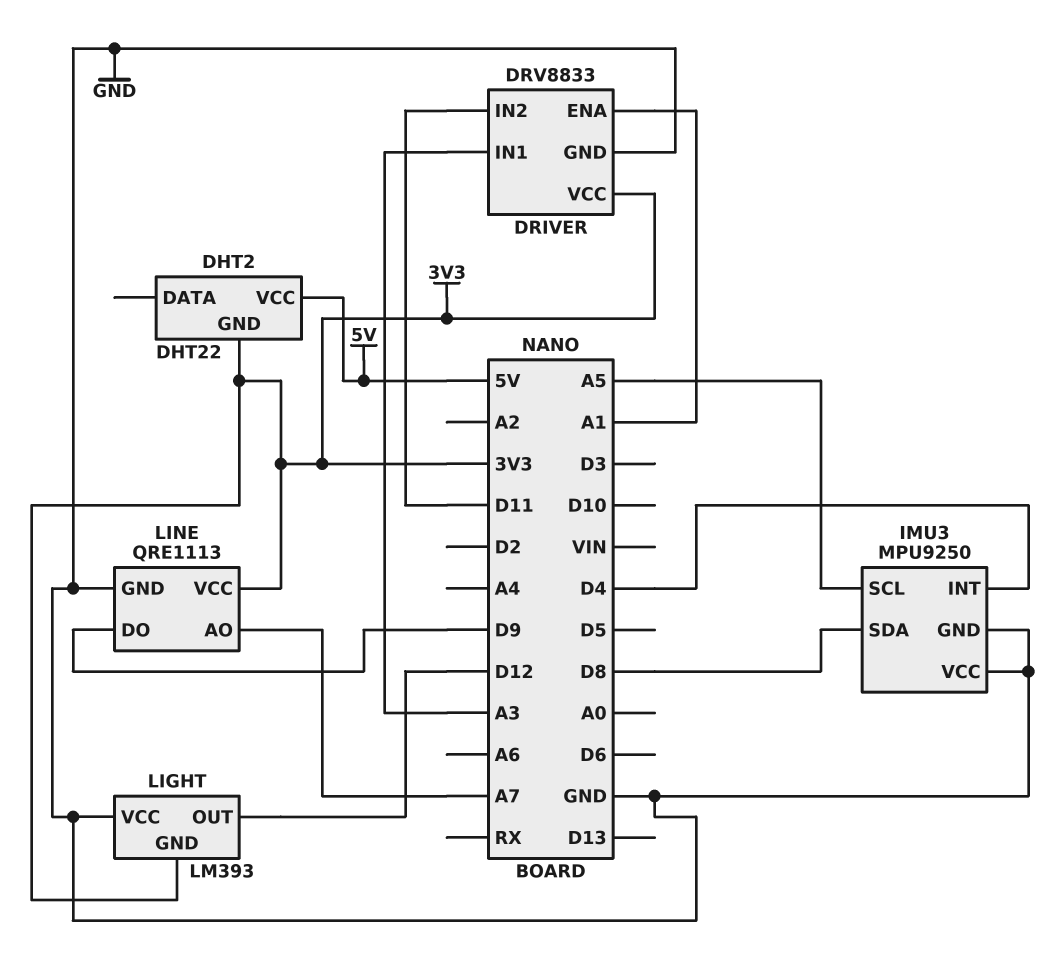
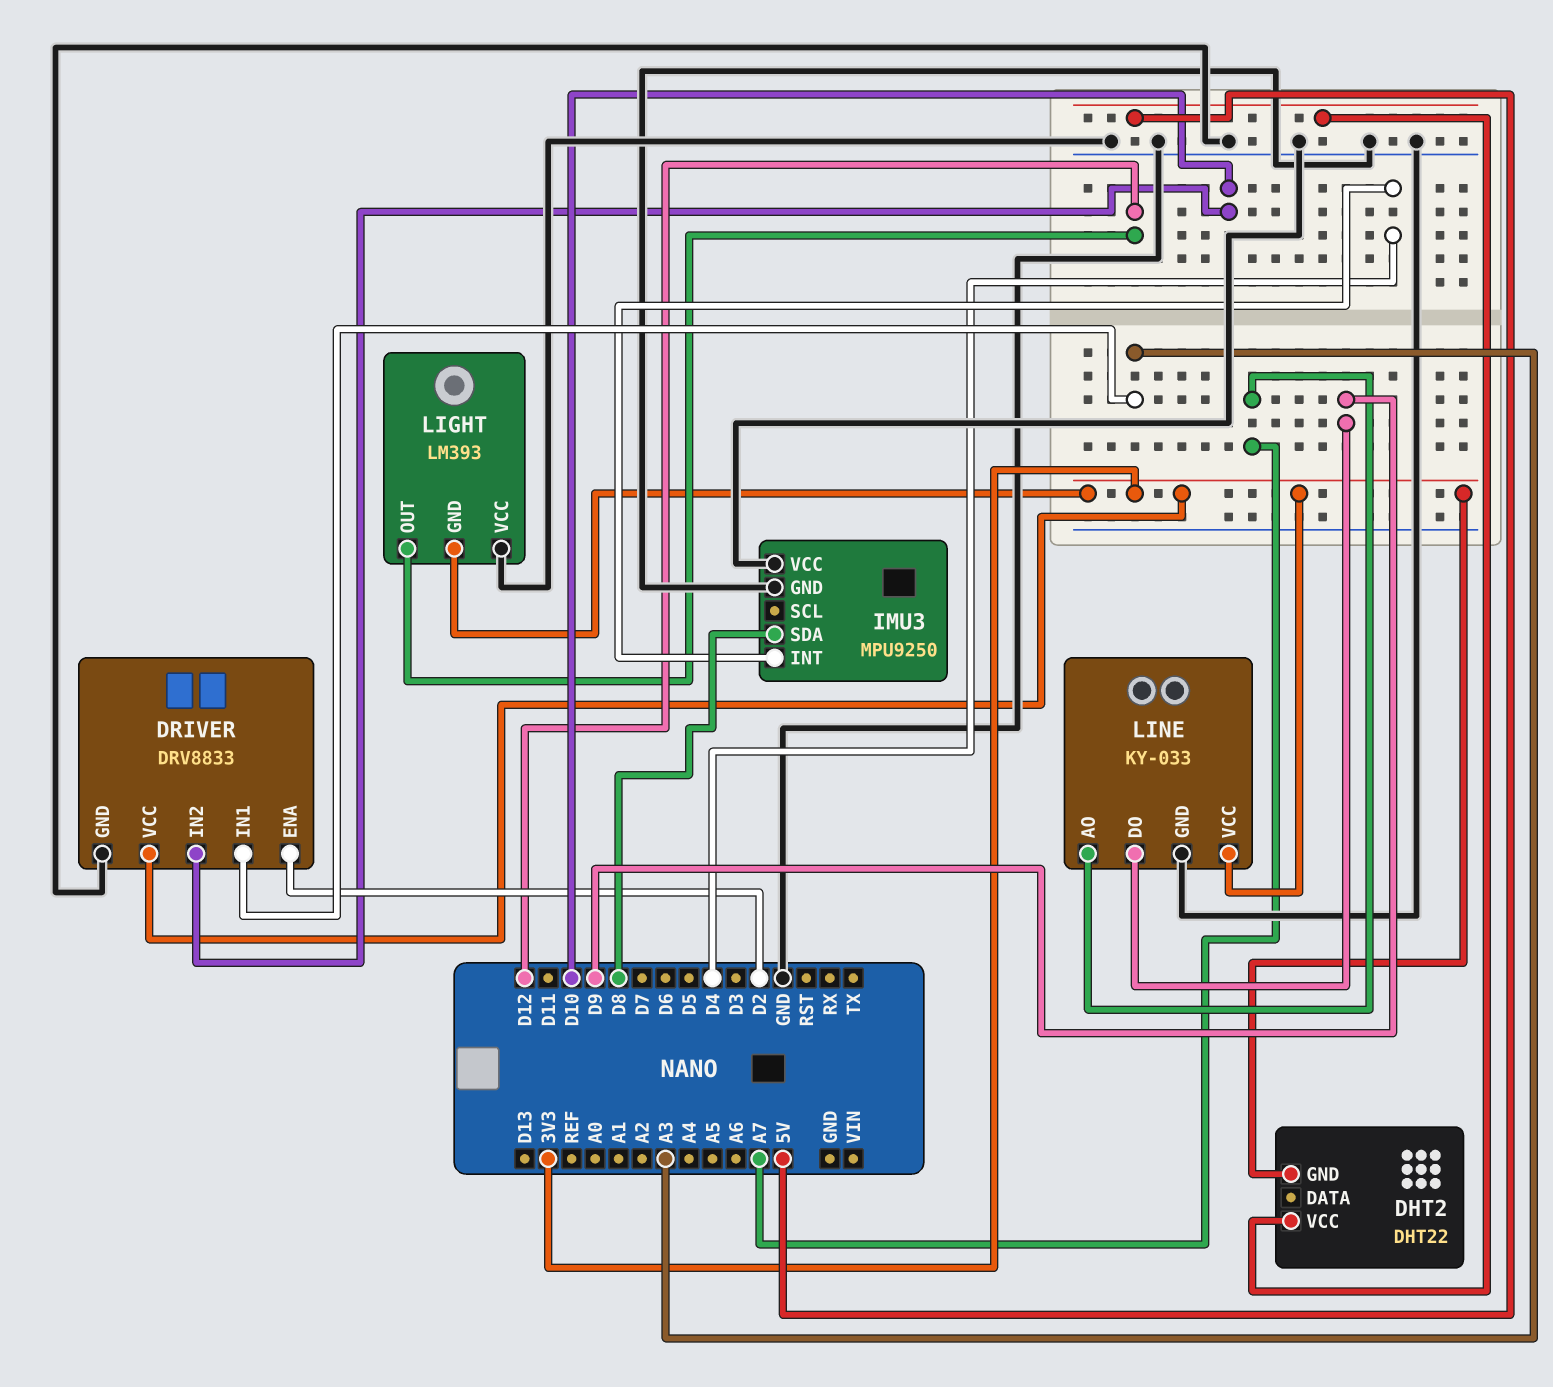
DRIVER pin ENA: A1 -> D2
DRIVER pin IN2: D11 -> D10
IMU3 pin SCL: A5 -> none
LINE: QRE1113 -> KY-033

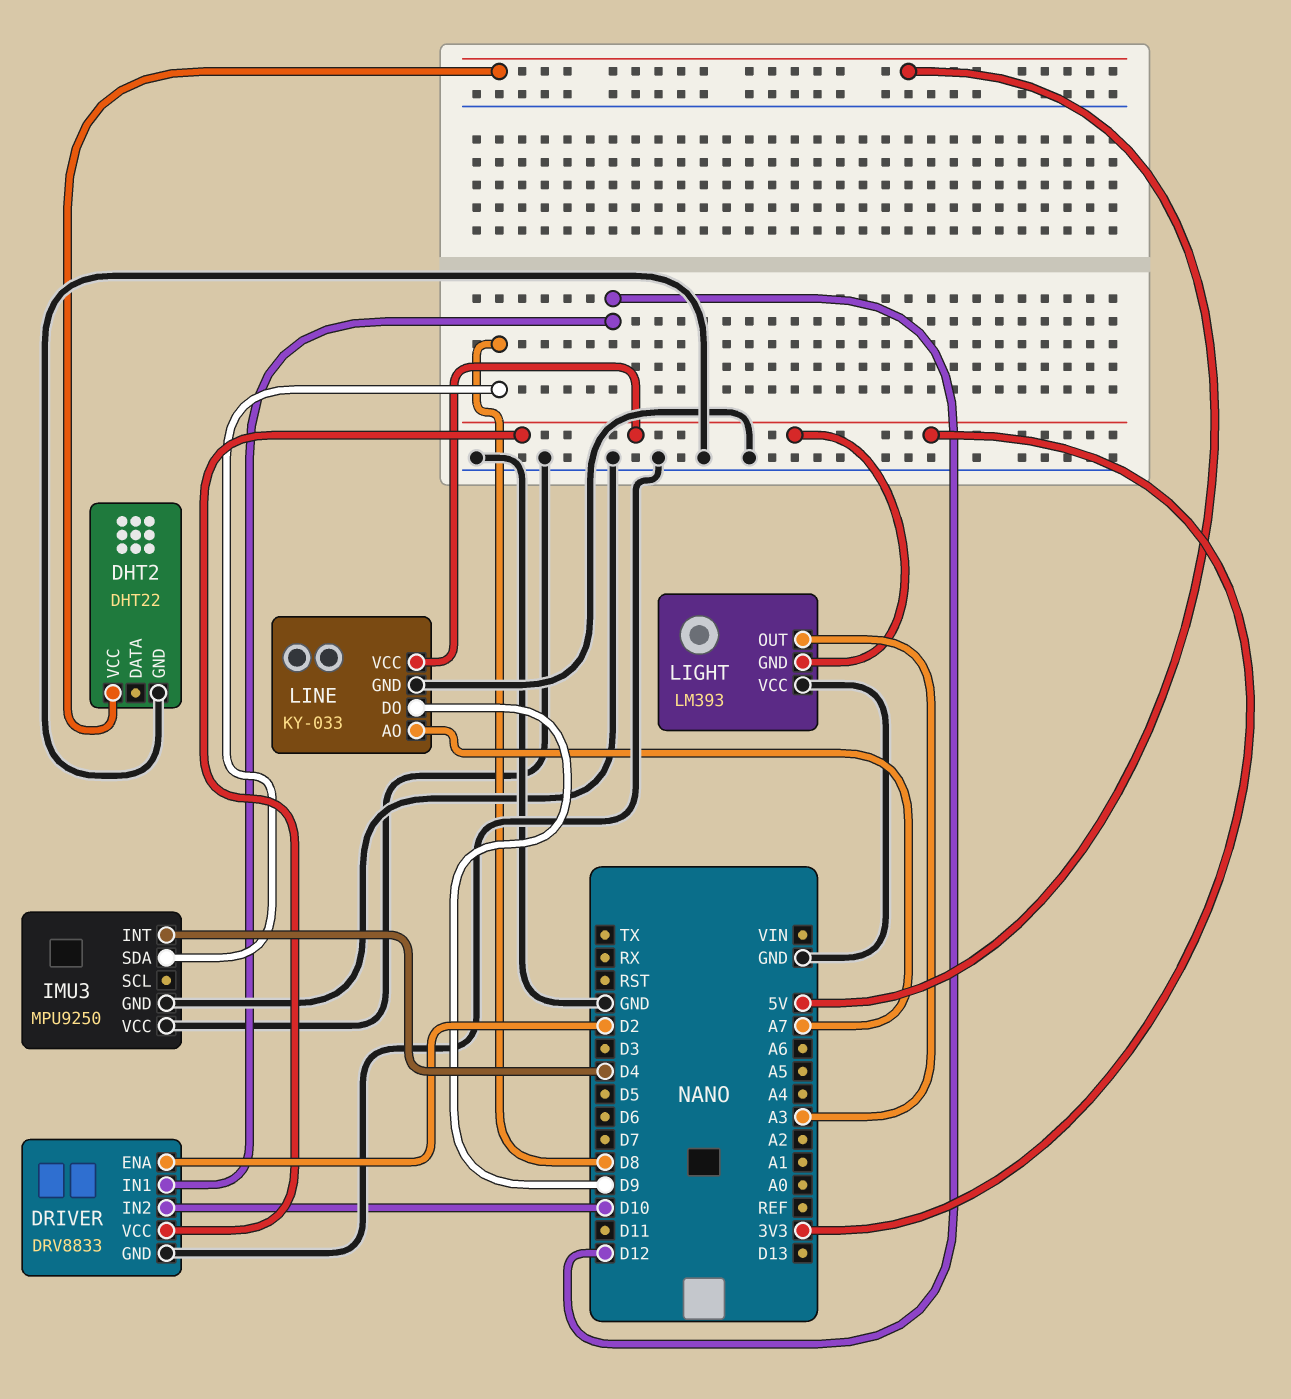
DHT2 pin GND: 3V3 -> GND
DRIVER pin IN1: A3 -> D12
LIGHT pin OUT: D12 -> A3

